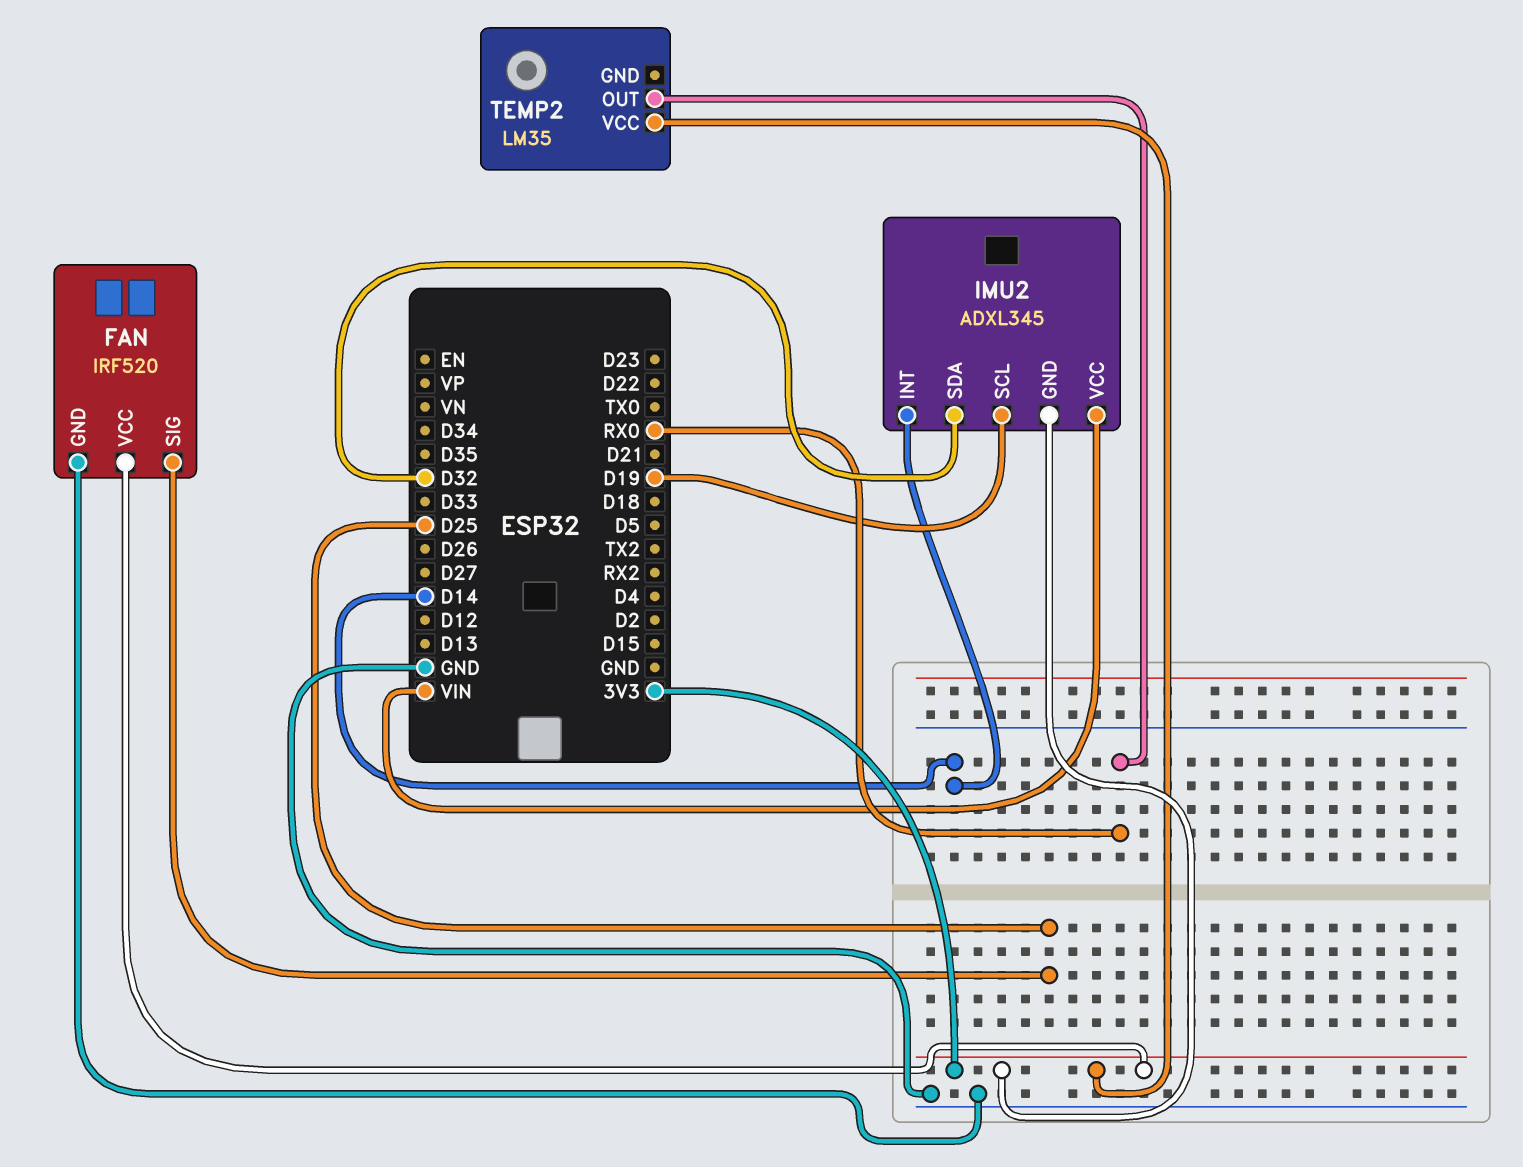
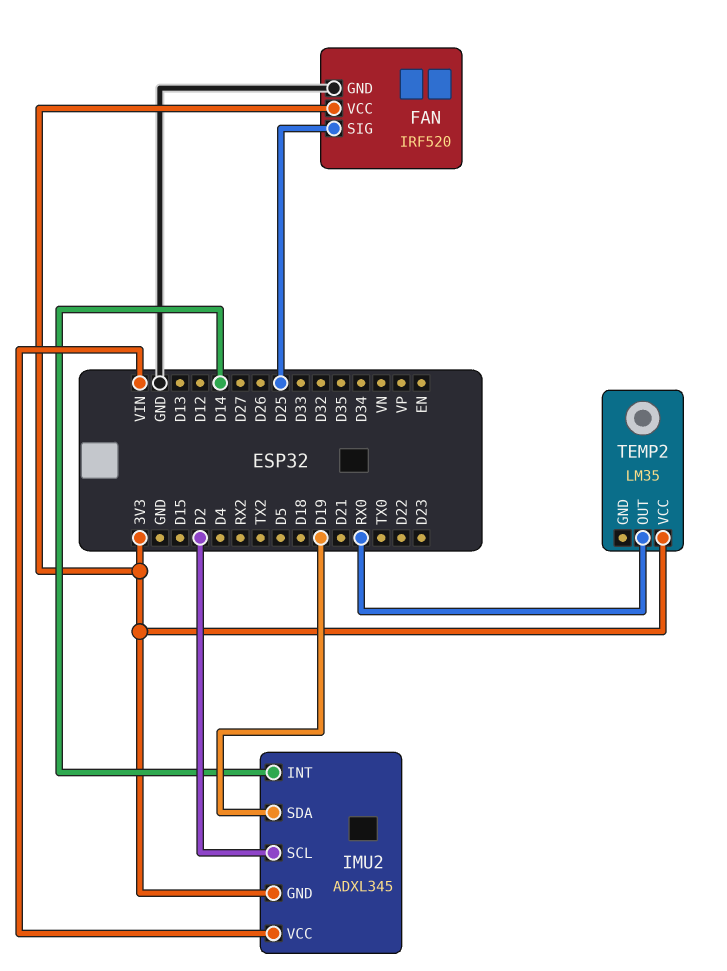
IMU2 pin SCL: D19 -> D2
IMU2 pin SDA: D32 -> D19

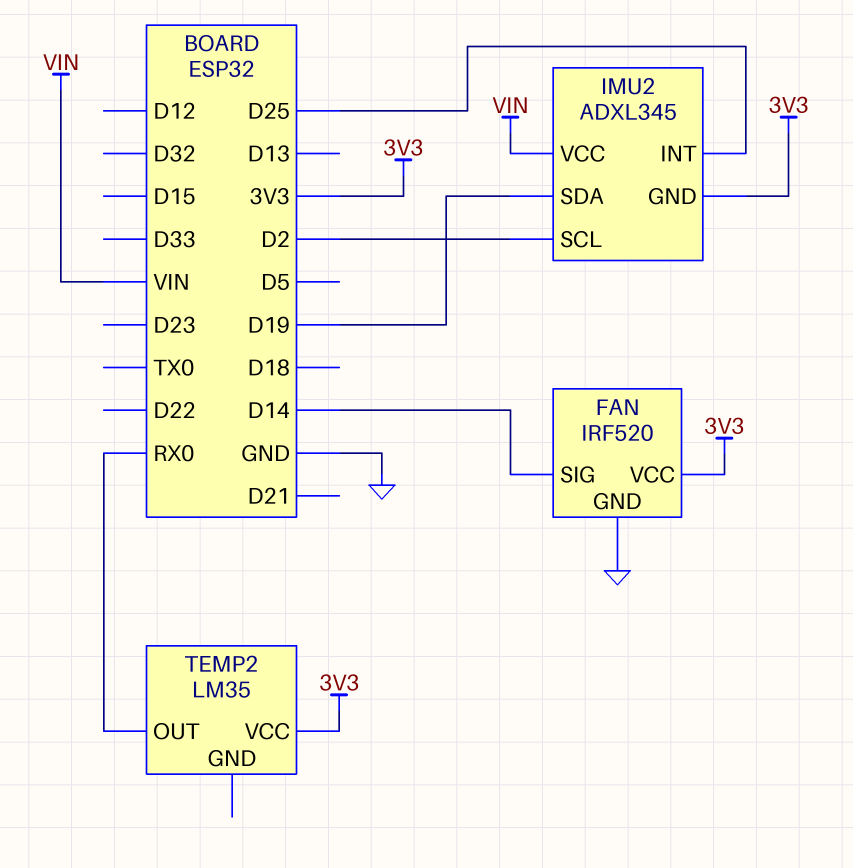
FAN pin SIG: D25 -> D14
IMU2 pin INT: D14 -> D25

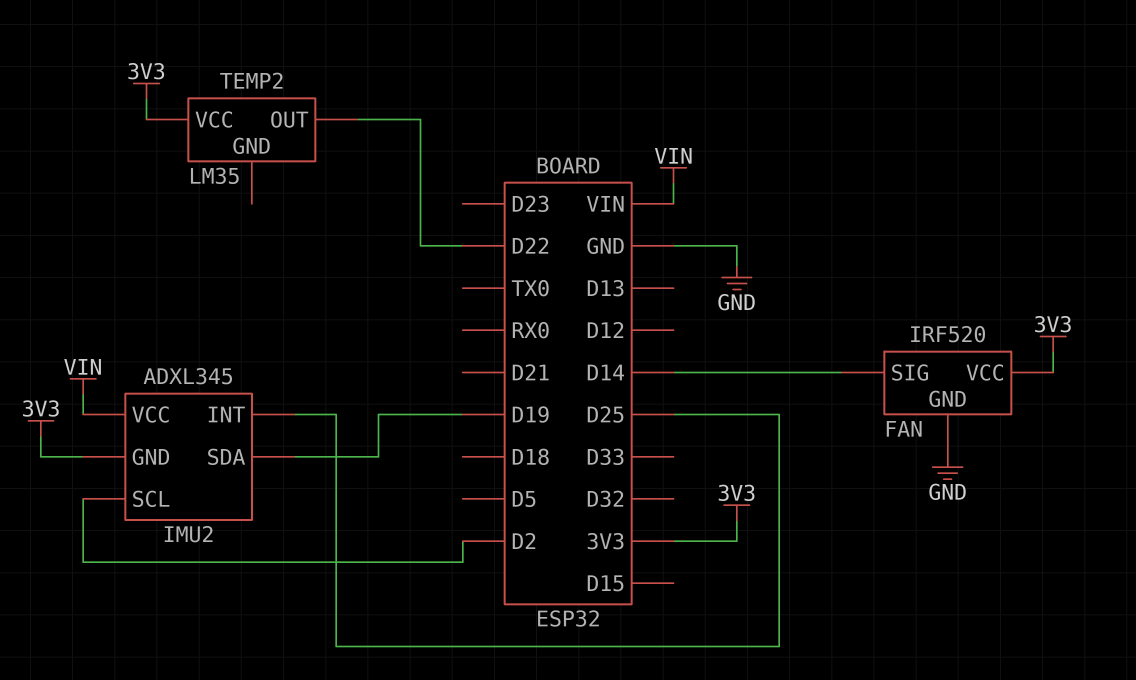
TEMP2 pin OUT: RX0 -> D22

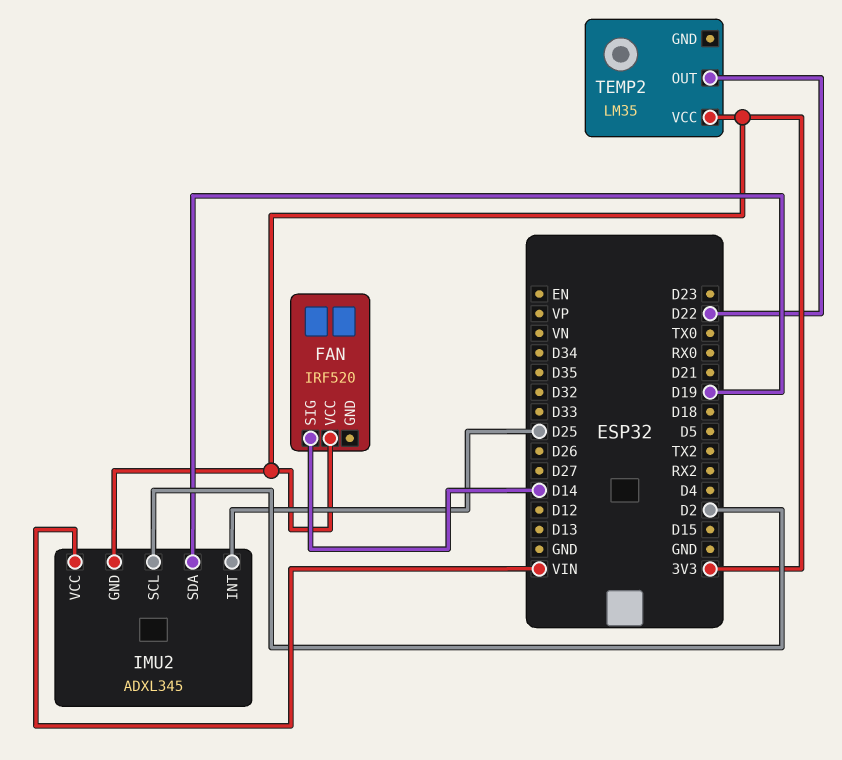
FAN pin GND: GND -> none

